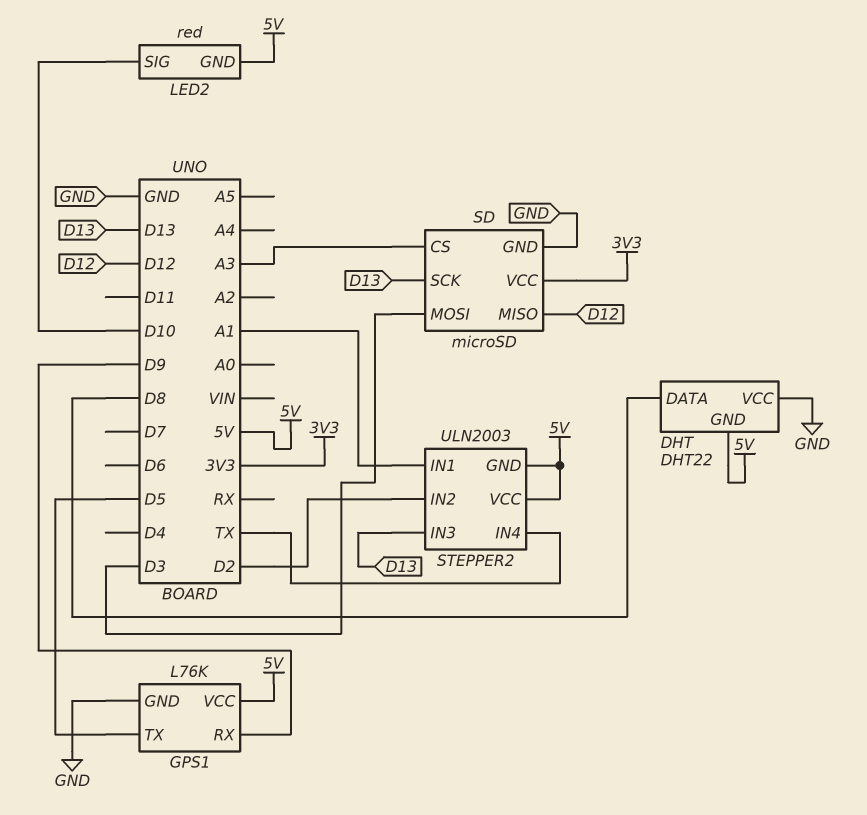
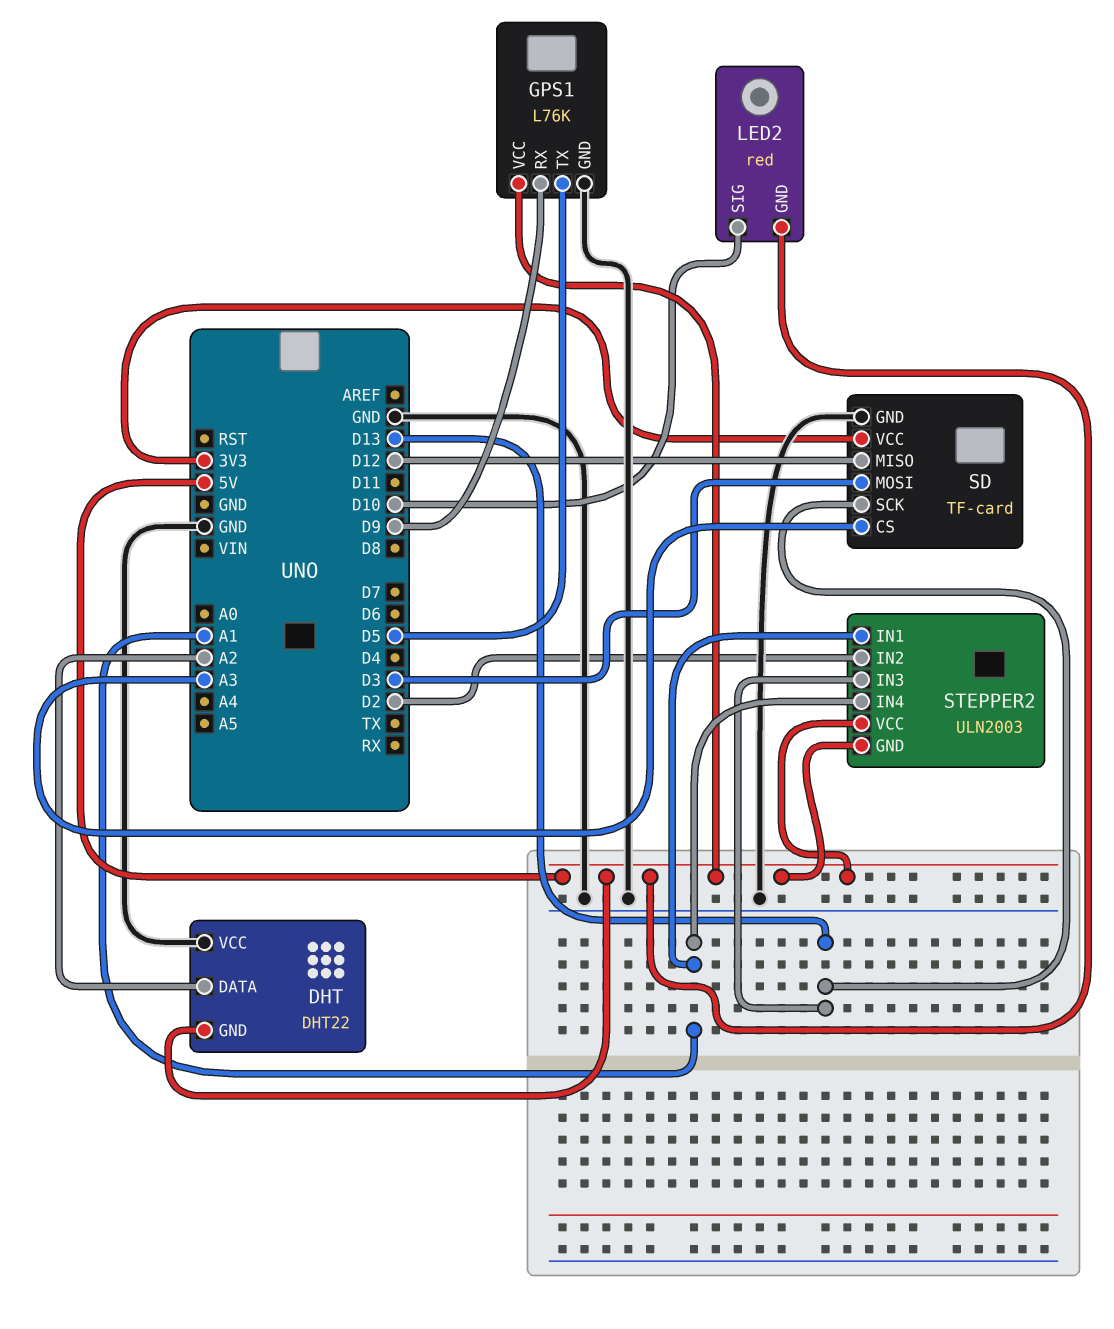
DHT pin DATA: D8 -> A2
SD: microSD -> TF-card
STEPPER2 pin IN4: TX -> A1

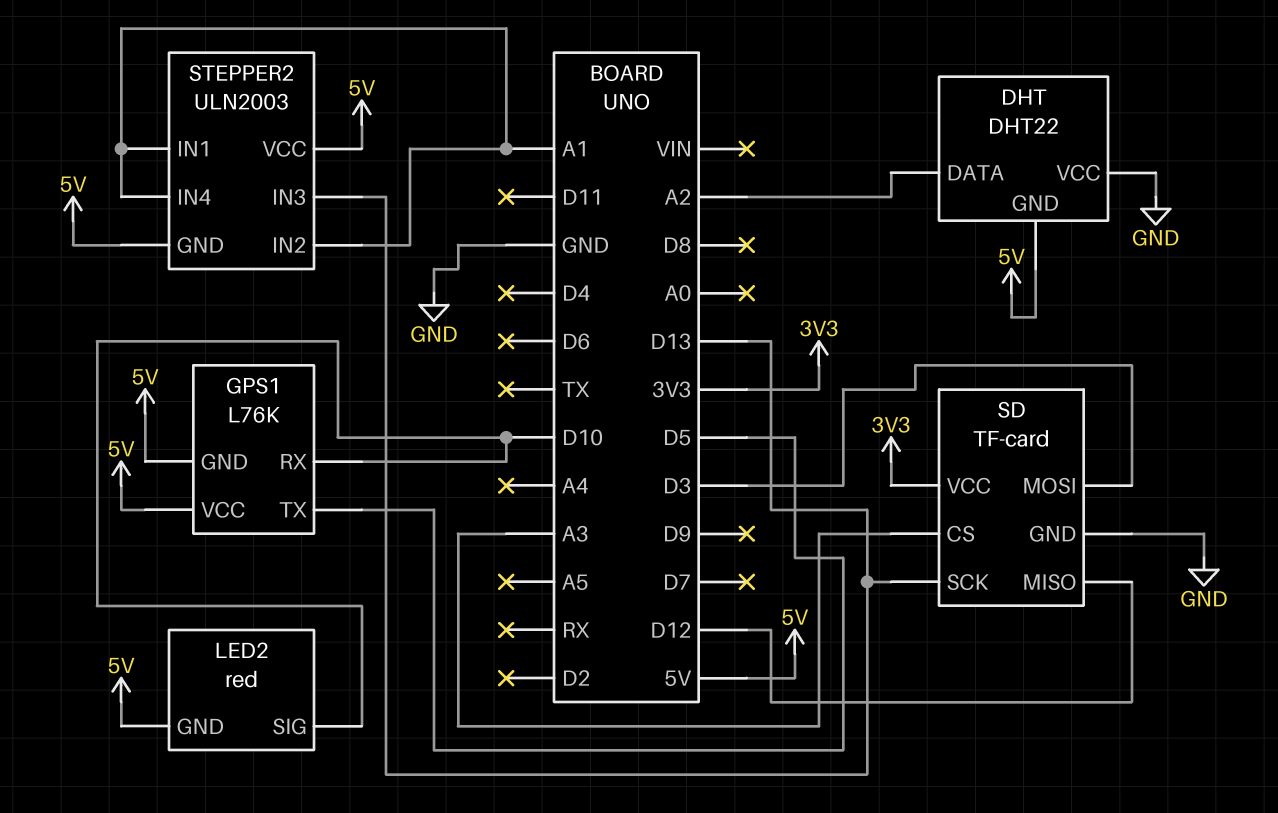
GPS1 pin GND: GND -> 5V
GPS1 pin RX: D9 -> D10
STEPPER2 pin IN2: D2 -> A1

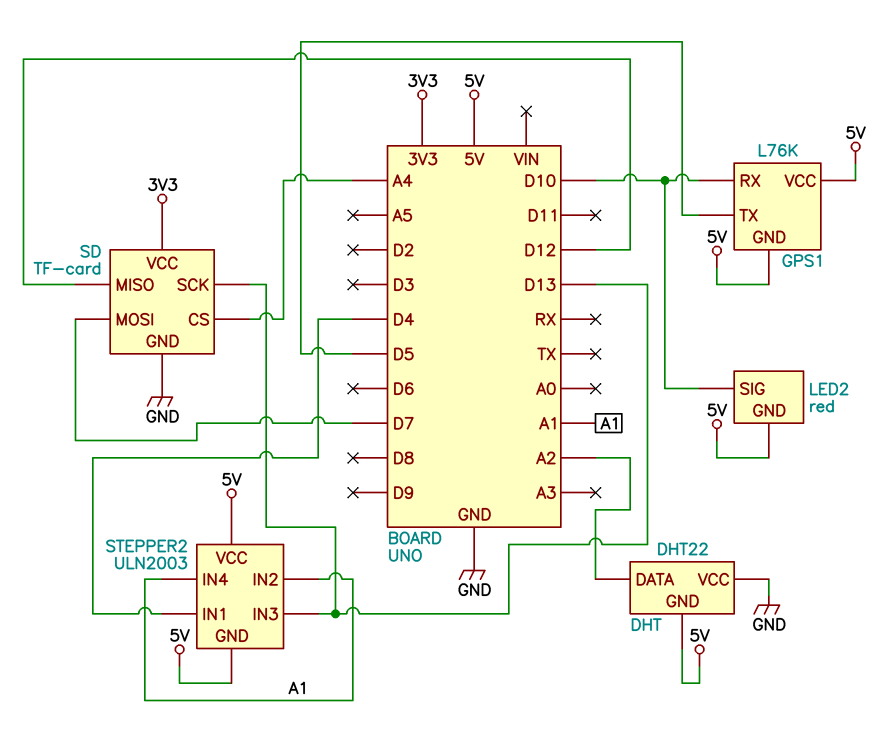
SD pin CS: A3 -> A4
SD pin MOSI: D3 -> D7
STEPPER2 pin IN1: A1 -> D4

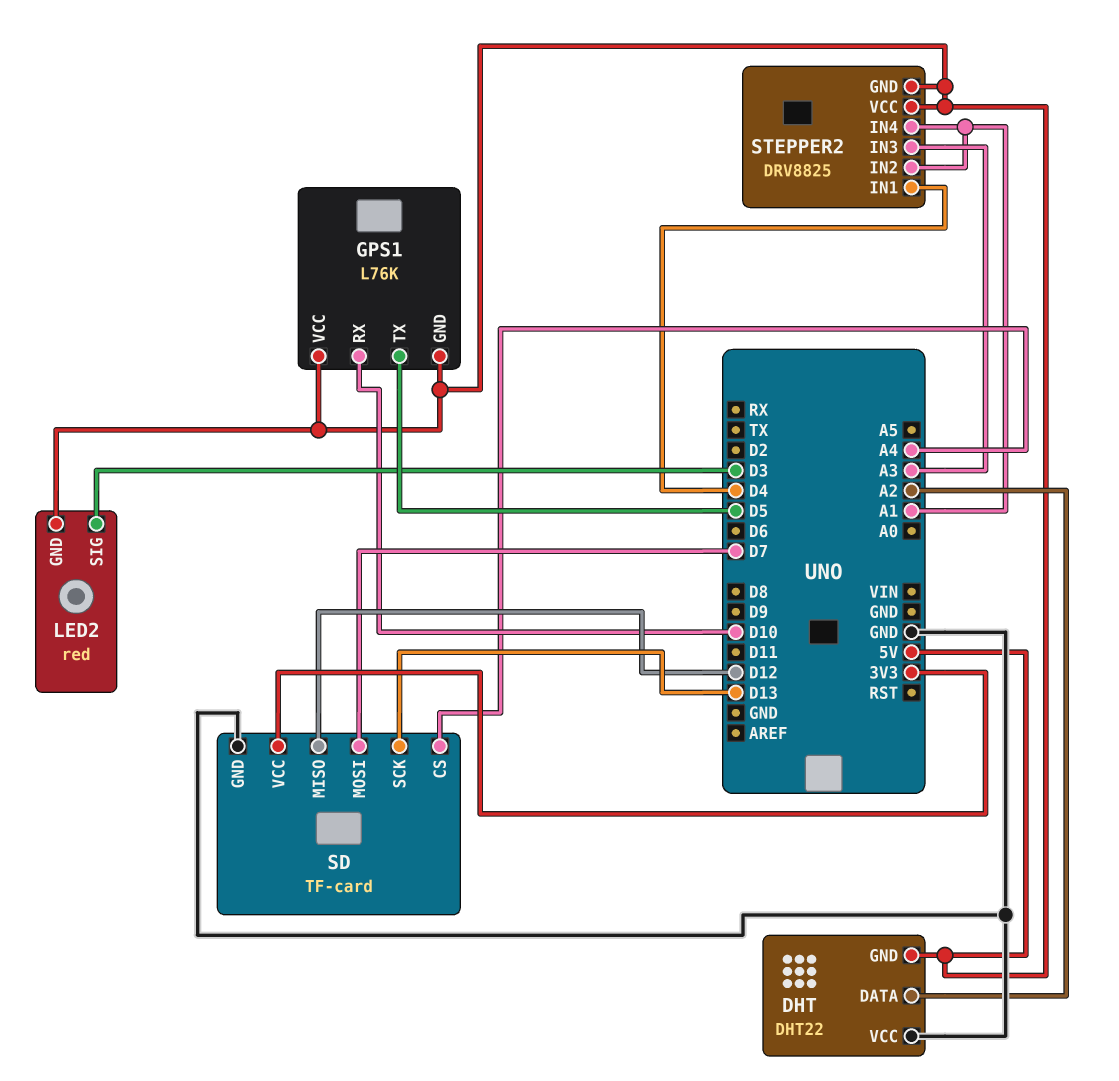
LED2 pin SIG: D10 -> D3
STEPPER2: ULN2003 -> DRV8825
STEPPER2 pin IN3: D13 -> A3

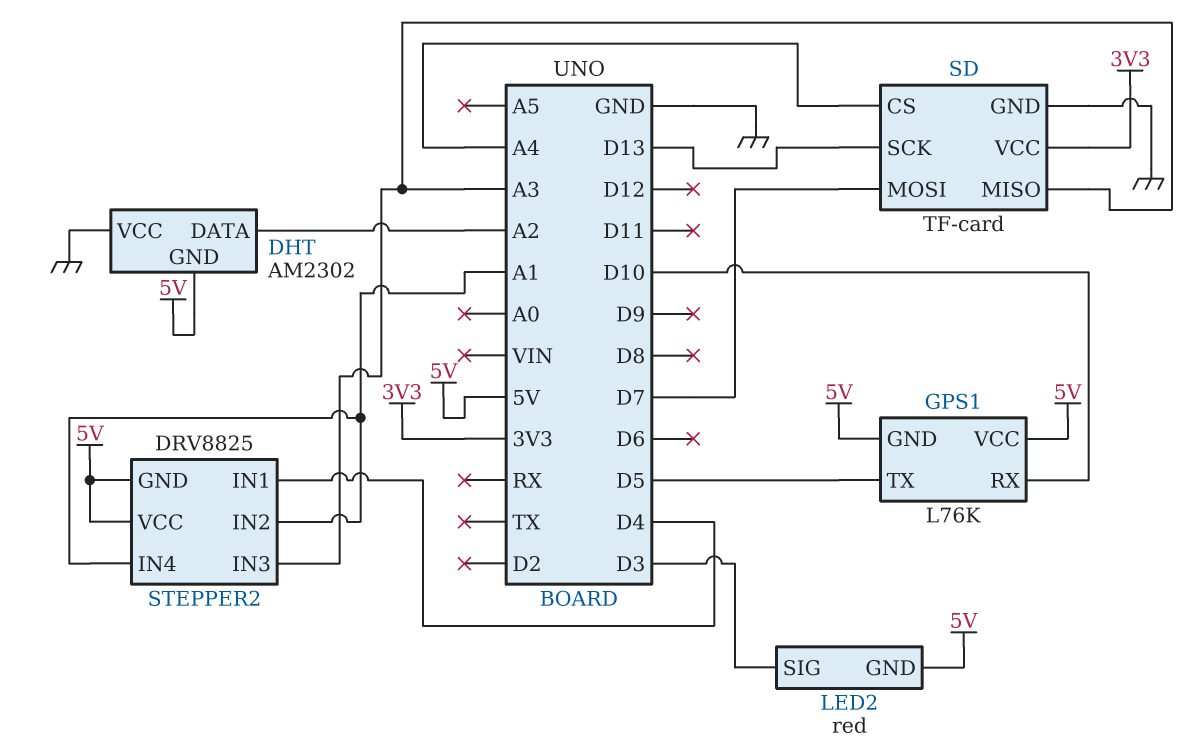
DHT: DHT22 -> AM2302
SD pin MISO: D12 -> A3

